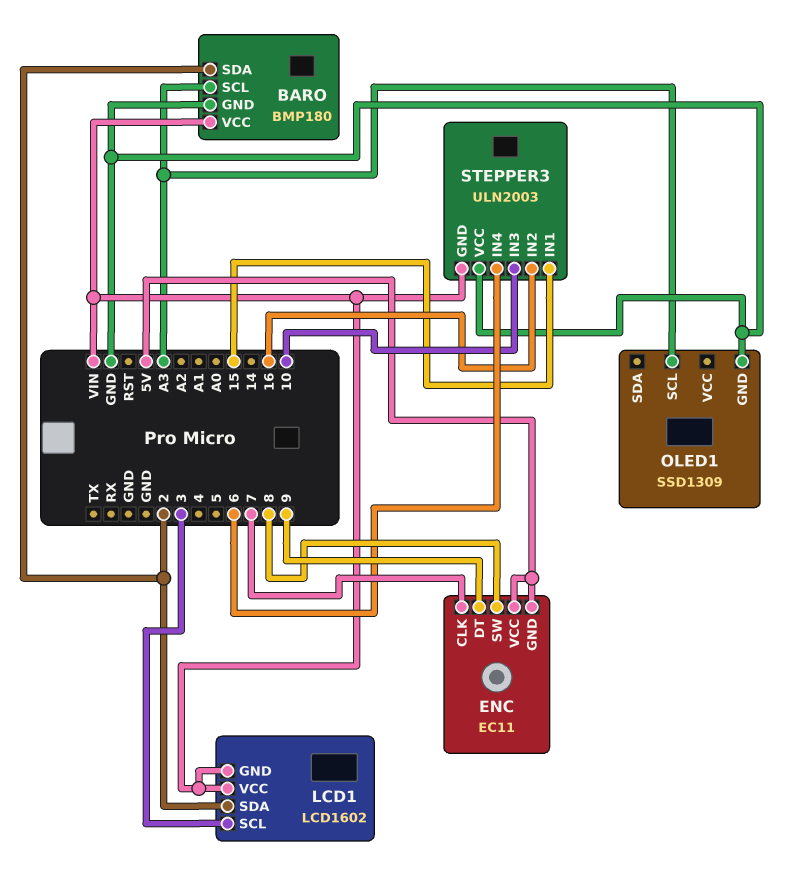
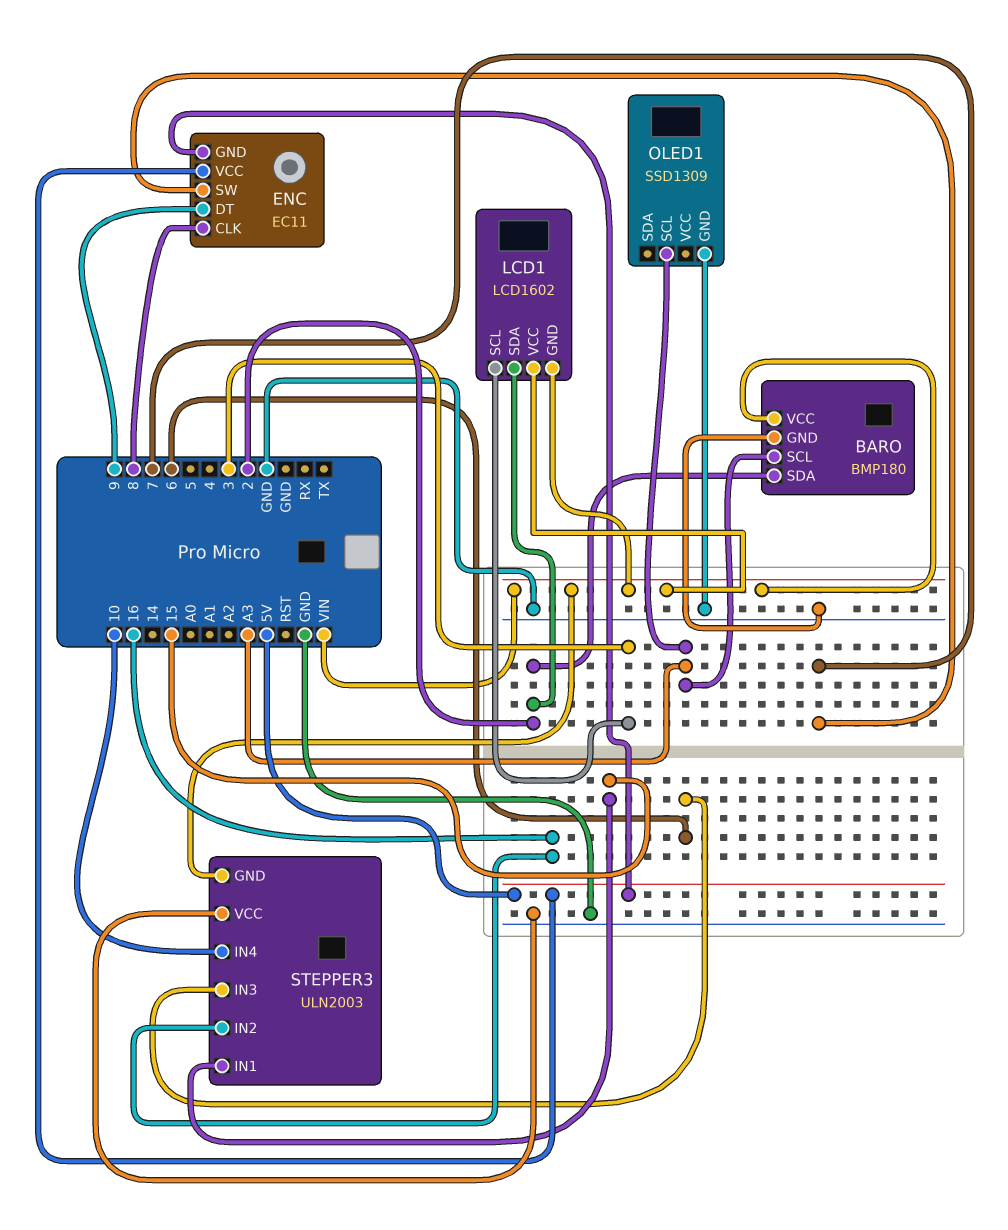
ENC pin CLK: 7 -> 8
ENC pin SW: 8 -> 7
STEPPER3 pin IN3: 10 -> 6
STEPPER3 pin IN4: 6 -> 10

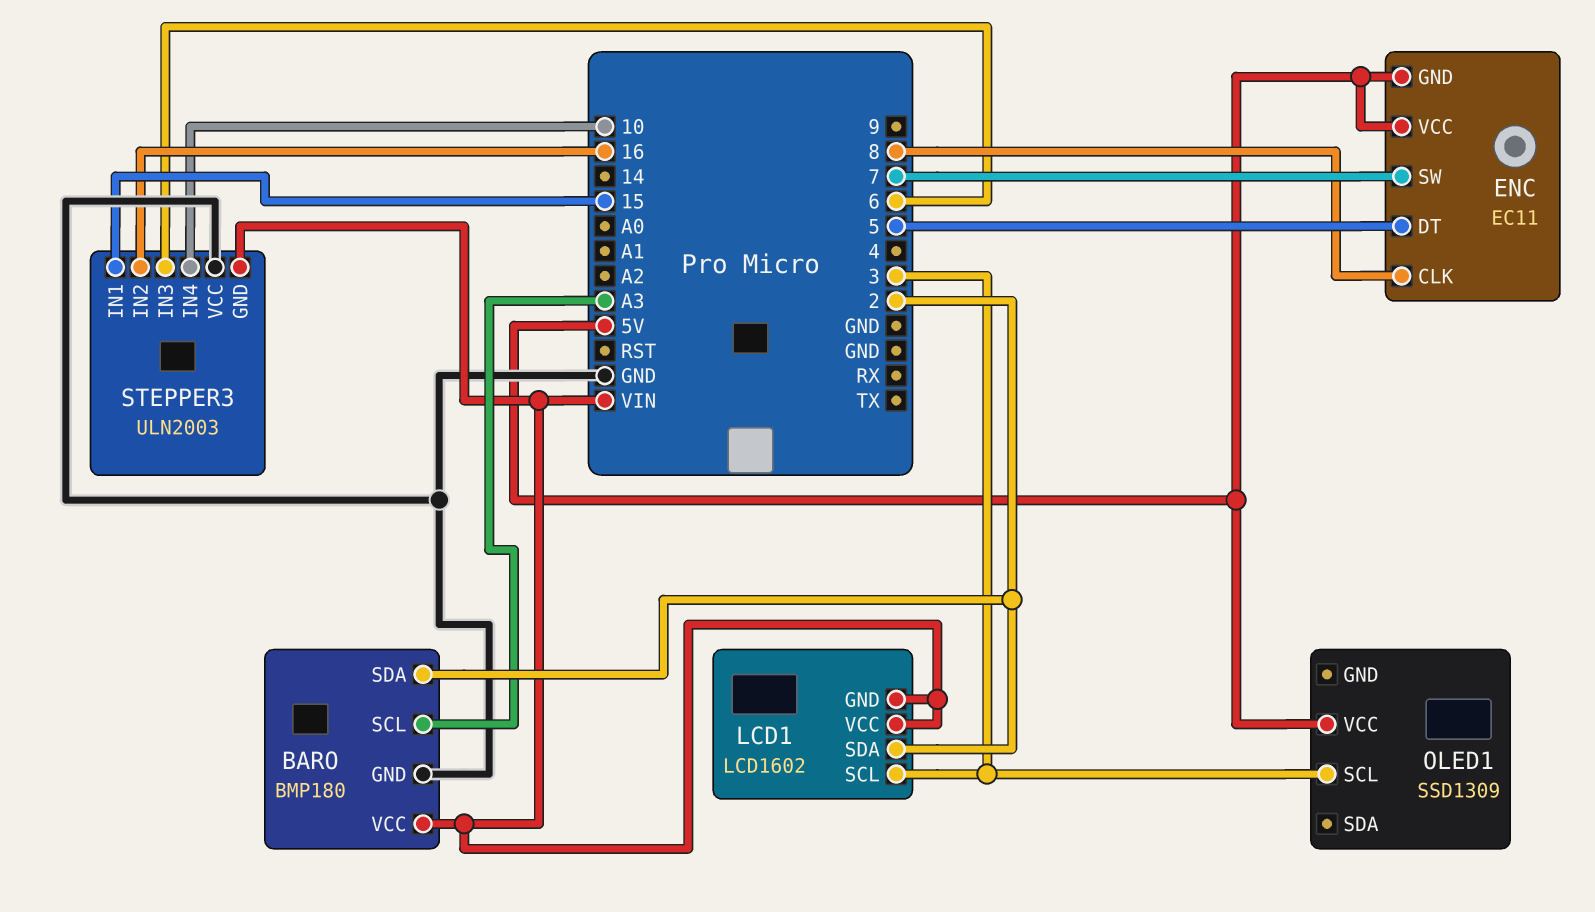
ENC pin DT: 9 -> 5
OLED1 pin GND: GND -> none
OLED1 pin SCL: A3 -> 3
OLED1 pin VCC: none -> 5V

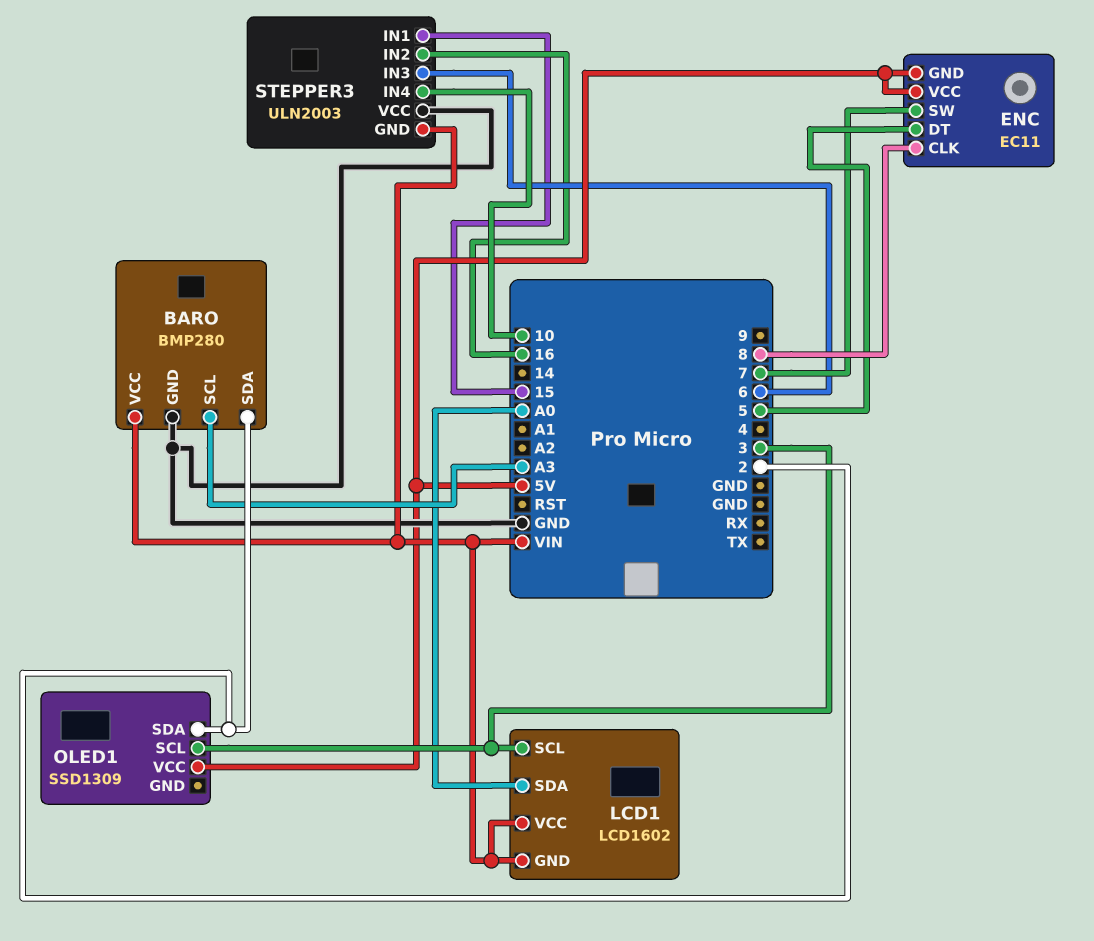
BARO: BMP180 -> BMP280
LCD1 pin SDA: 2 -> A0
OLED1 pin SDA: none -> 2

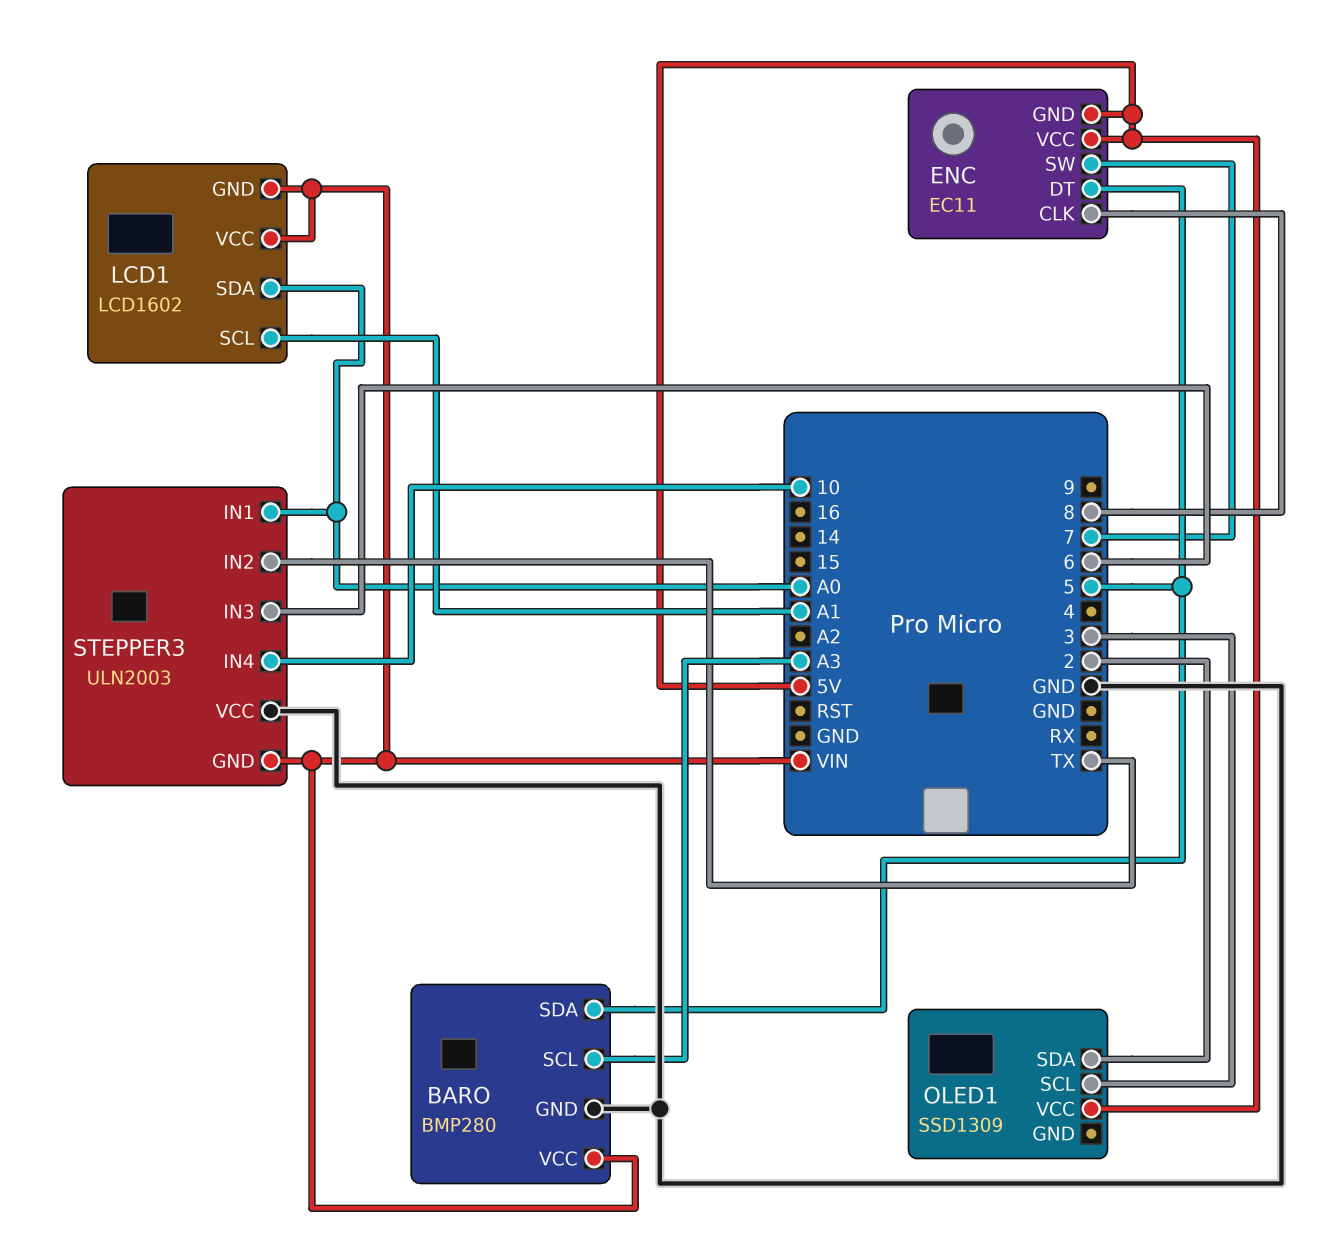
BARO pin SDA: 2 -> 5
LCD1 pin SCL: 3 -> A1
STEPPER3 pin IN1: 15 -> A0
STEPPER3 pin IN2: 16 -> TX

